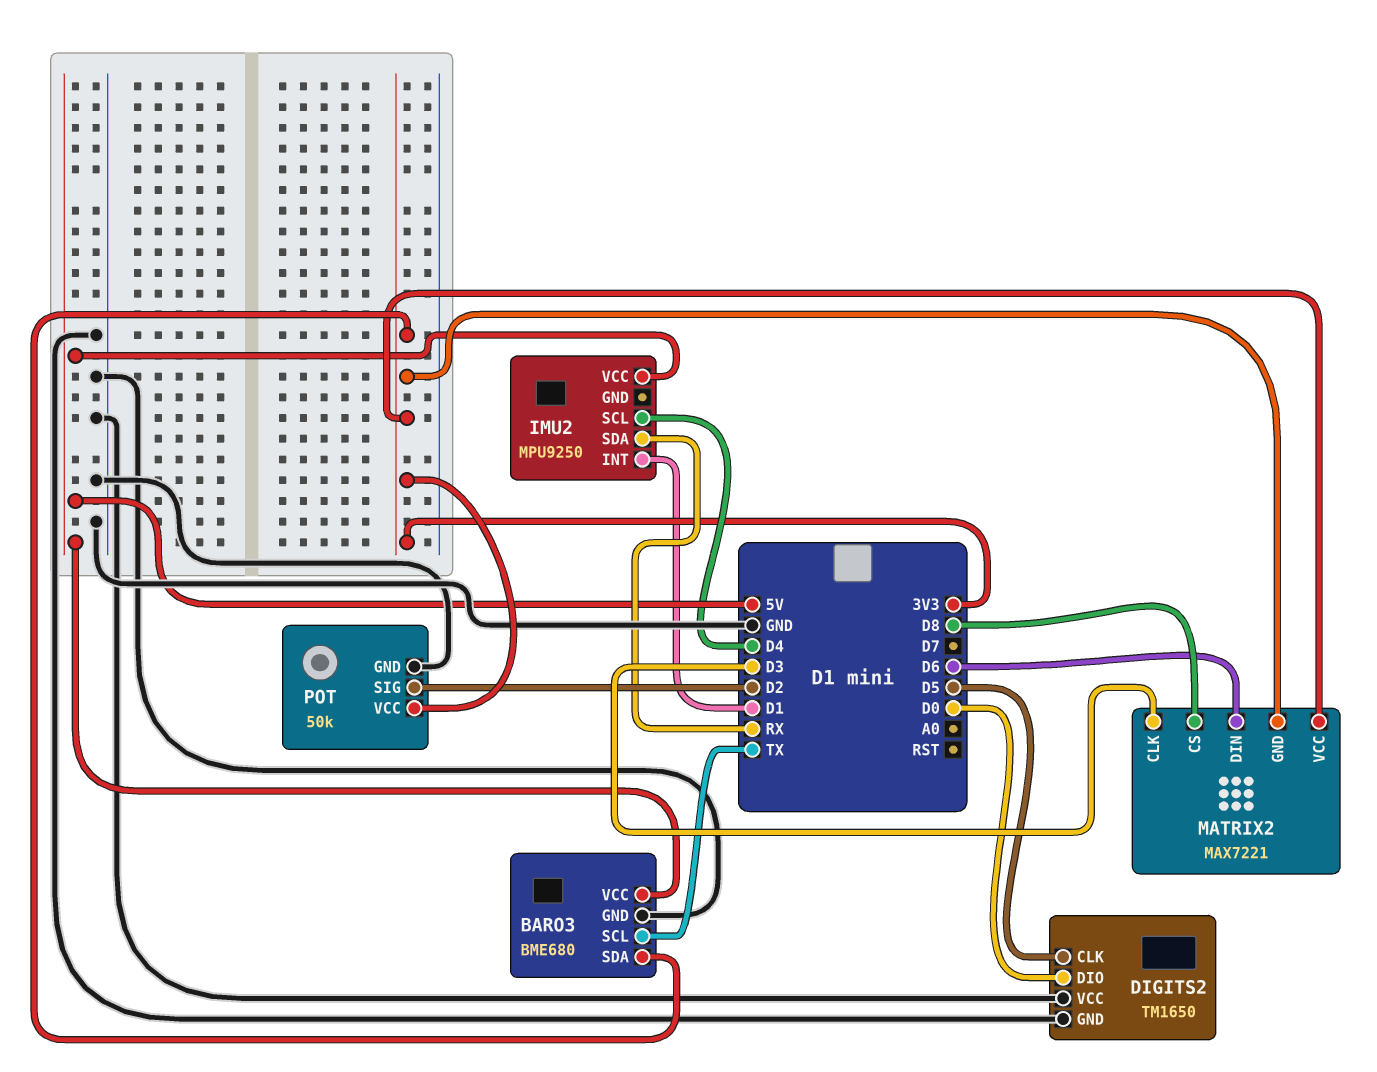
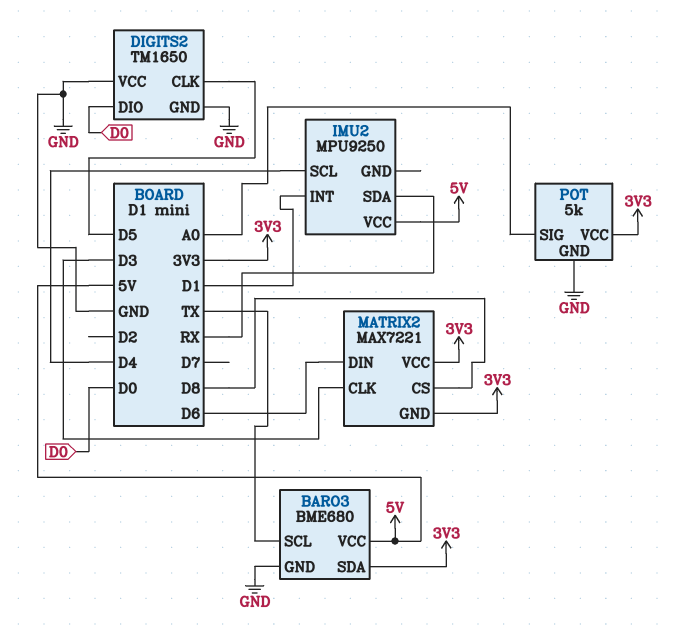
POT: 50k -> 5k
POT pin SIG: D2 -> A0

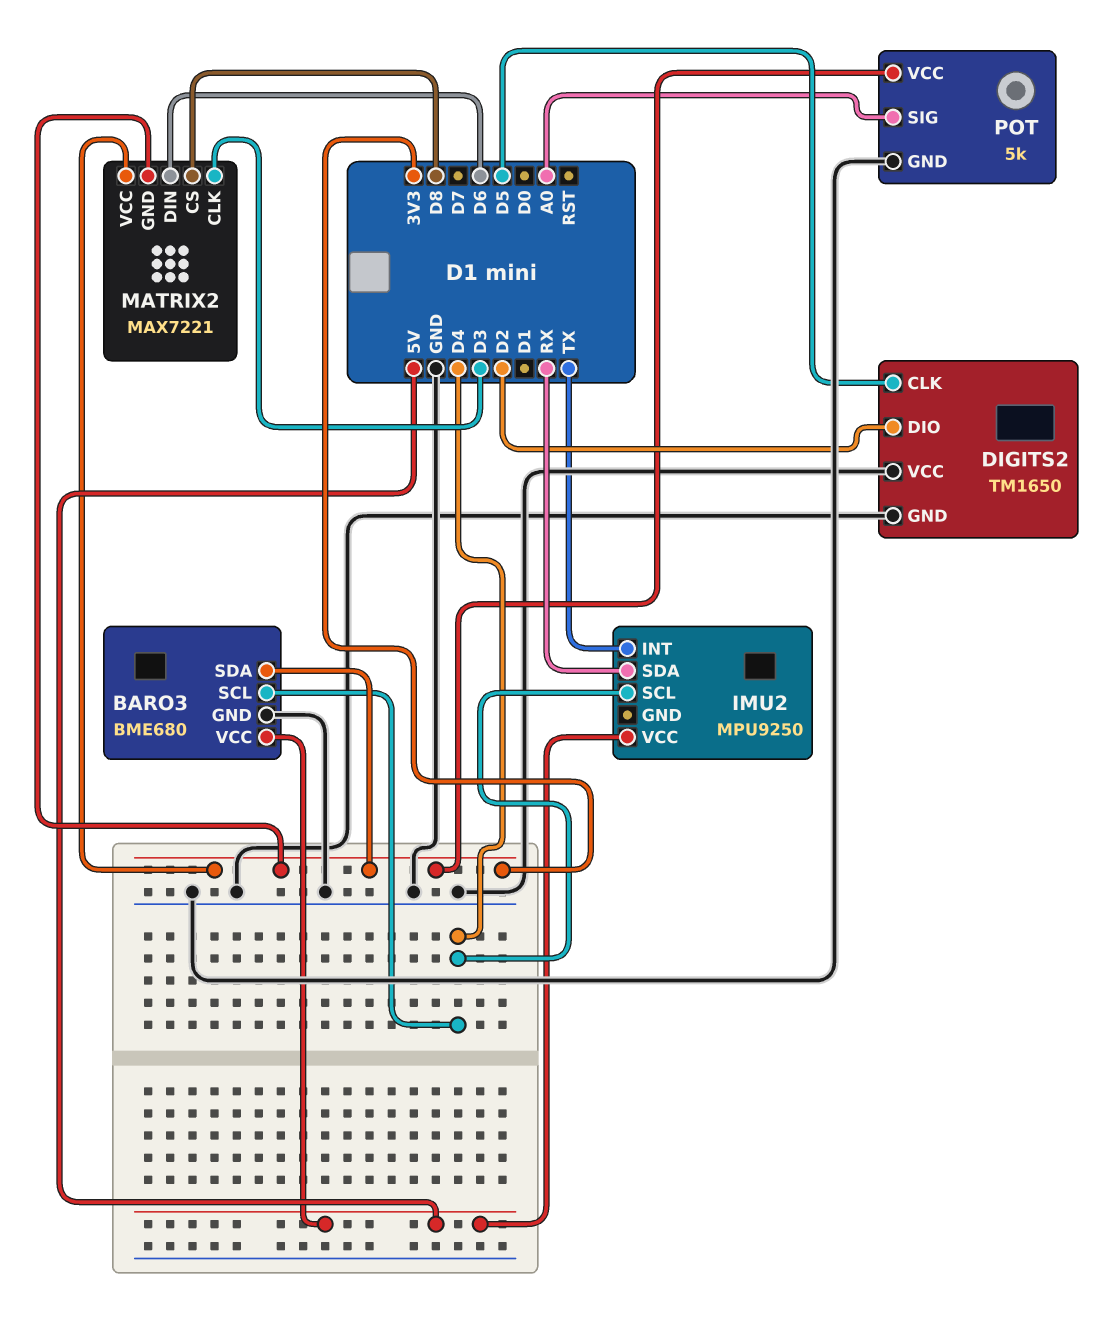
BARO3 pin SCL: TX -> D4
DIGITS2 pin DIO: D0 -> D2
IMU2 pin INT: D1 -> TX

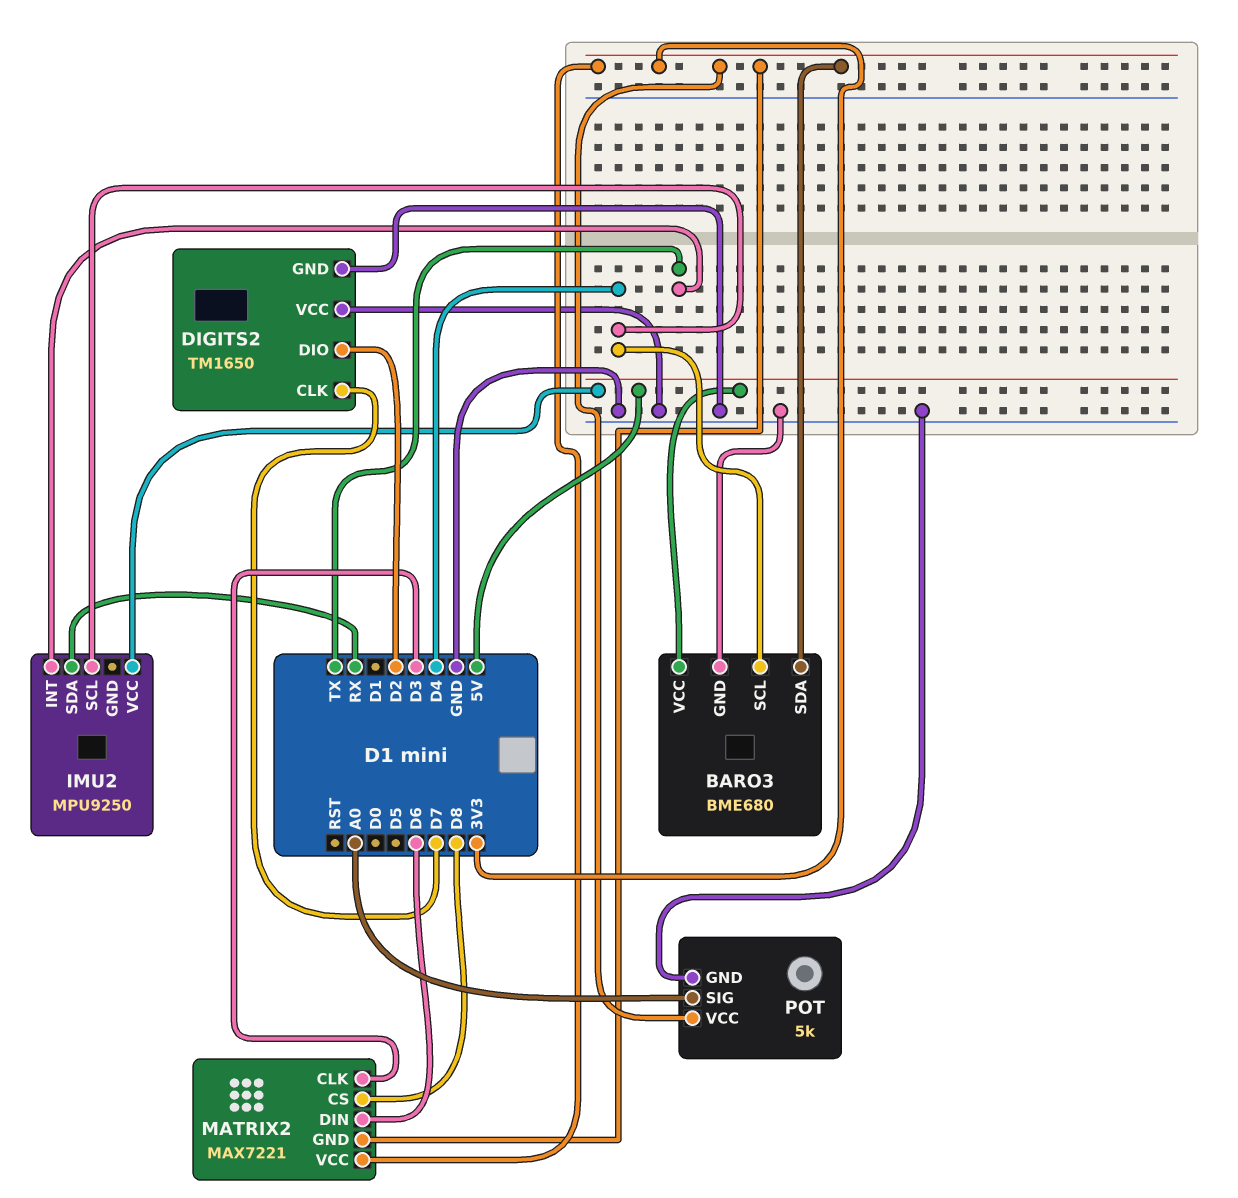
DIGITS2 pin CLK: D5 -> D7

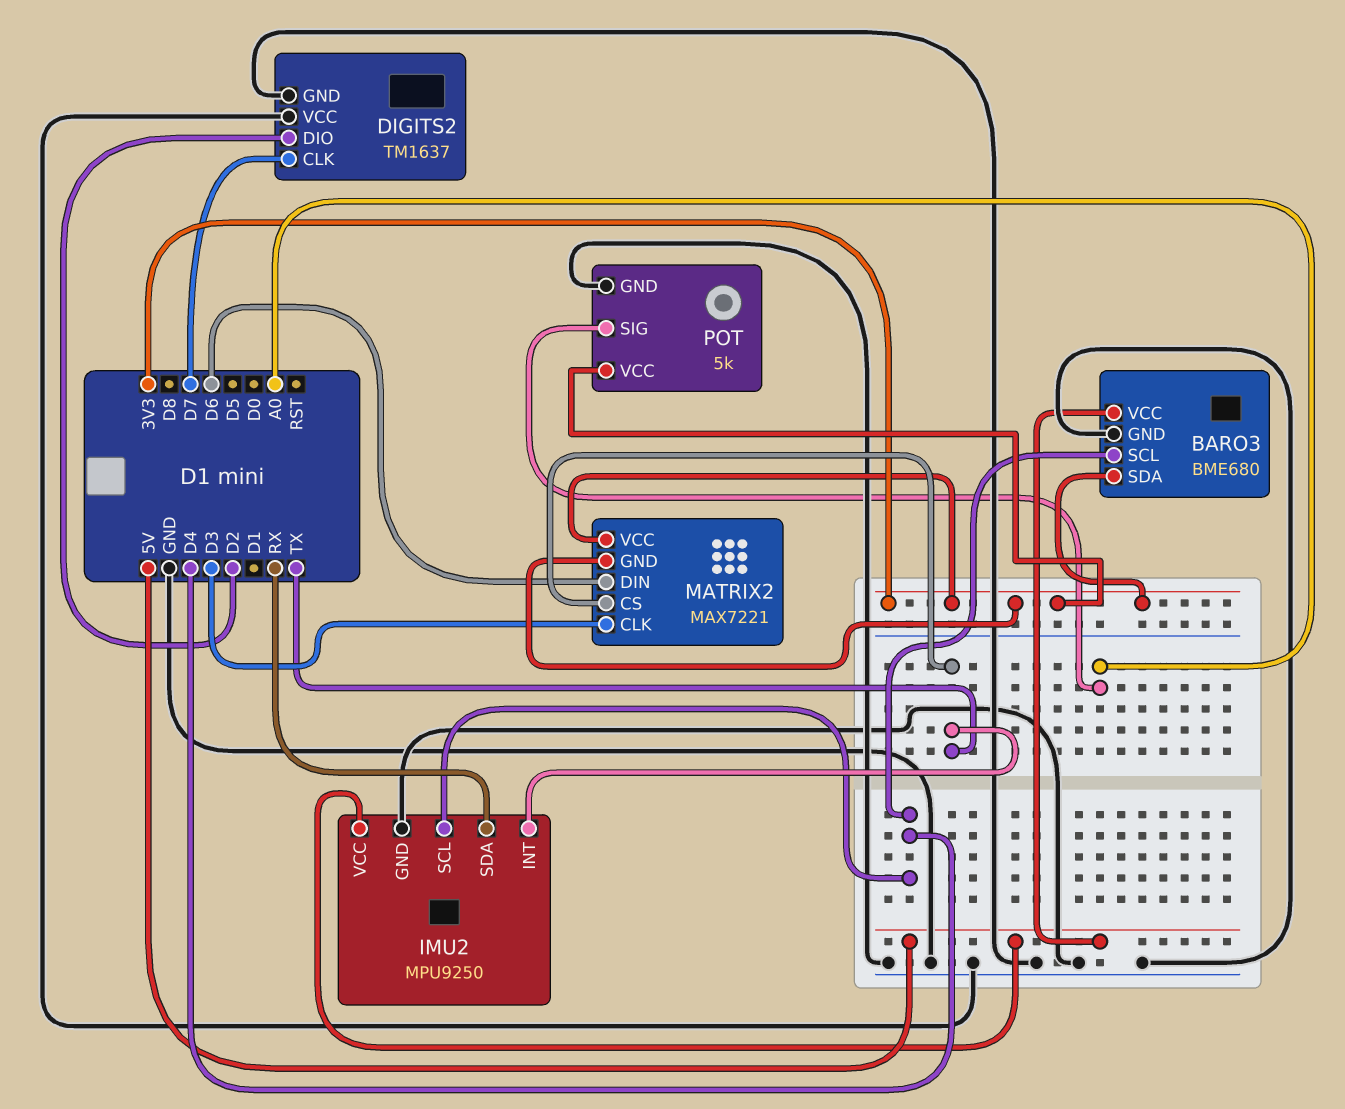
DIGITS2: TM1650 -> TM1637
IMU2 pin GND: none -> GND
MATRIX2 pin CS: D8 -> TX

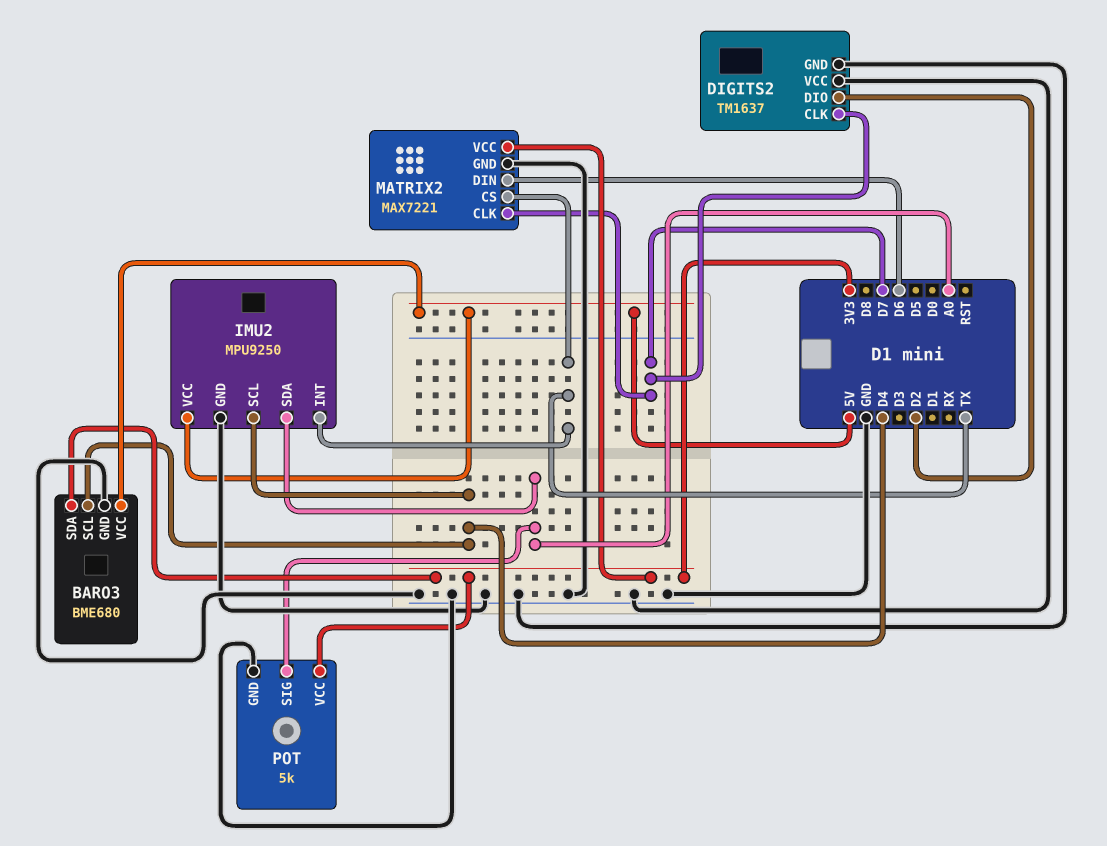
IMU2 pin SDA: RX -> A0
MATRIX2 pin CLK: D3 -> D7
MATRIX2 pin GND: 3V3 -> GND

